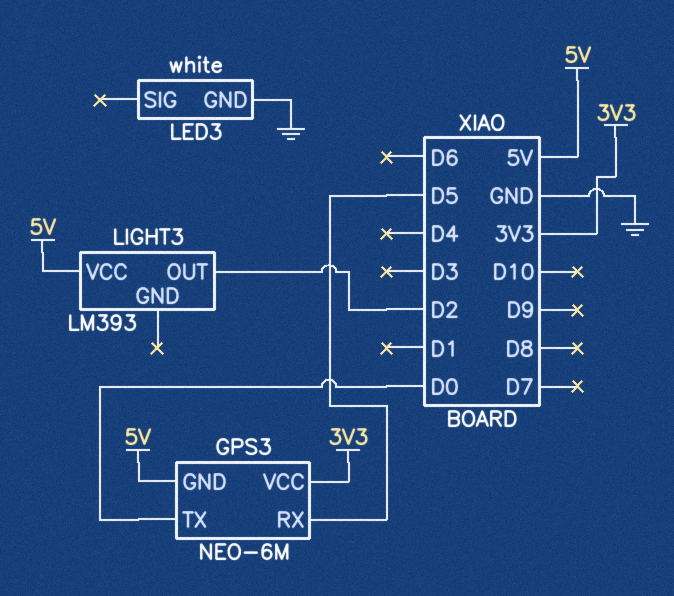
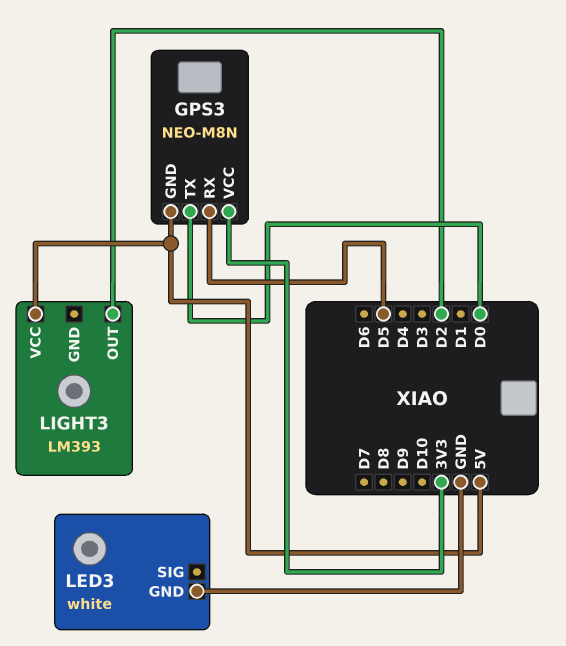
GPS3: NEO-6M -> NEO-M8N

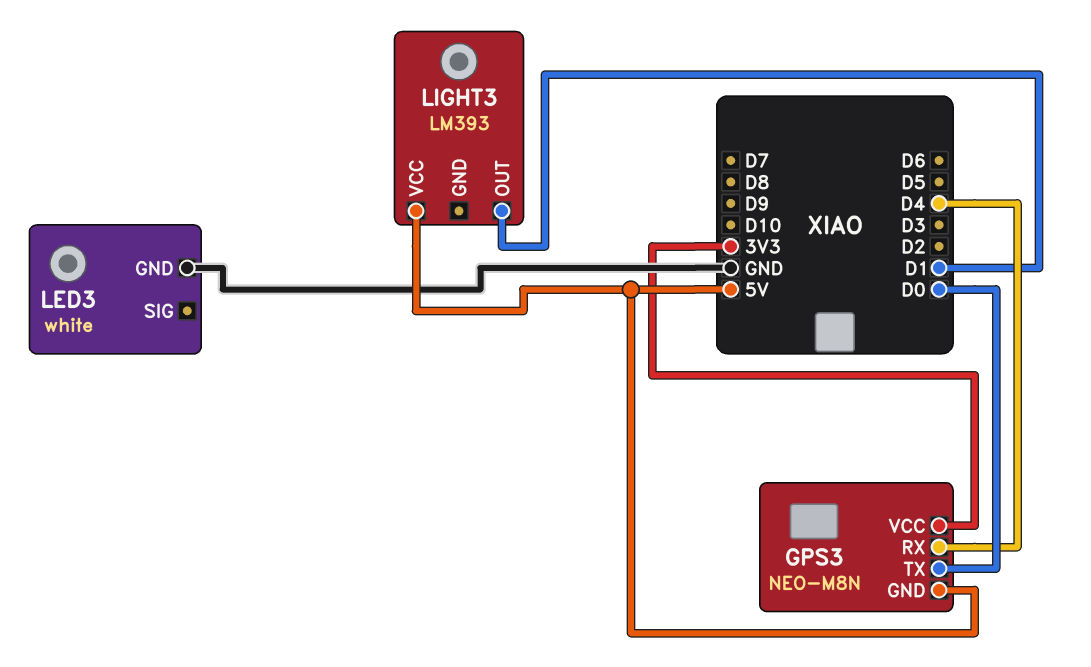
GPS3 pin RX: D5 -> D4
LIGHT3 pin OUT: D2 -> D1

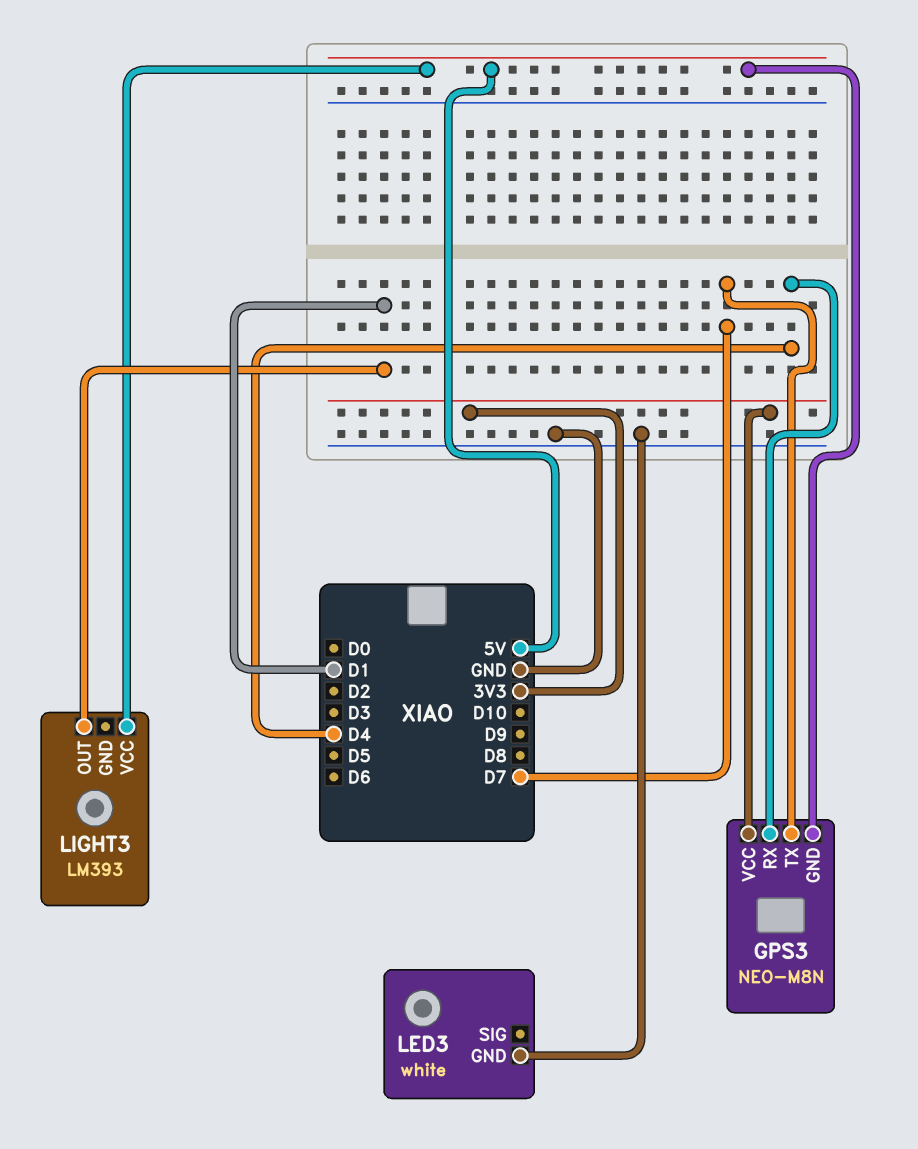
GPS3 pin TX: D0 -> D7

